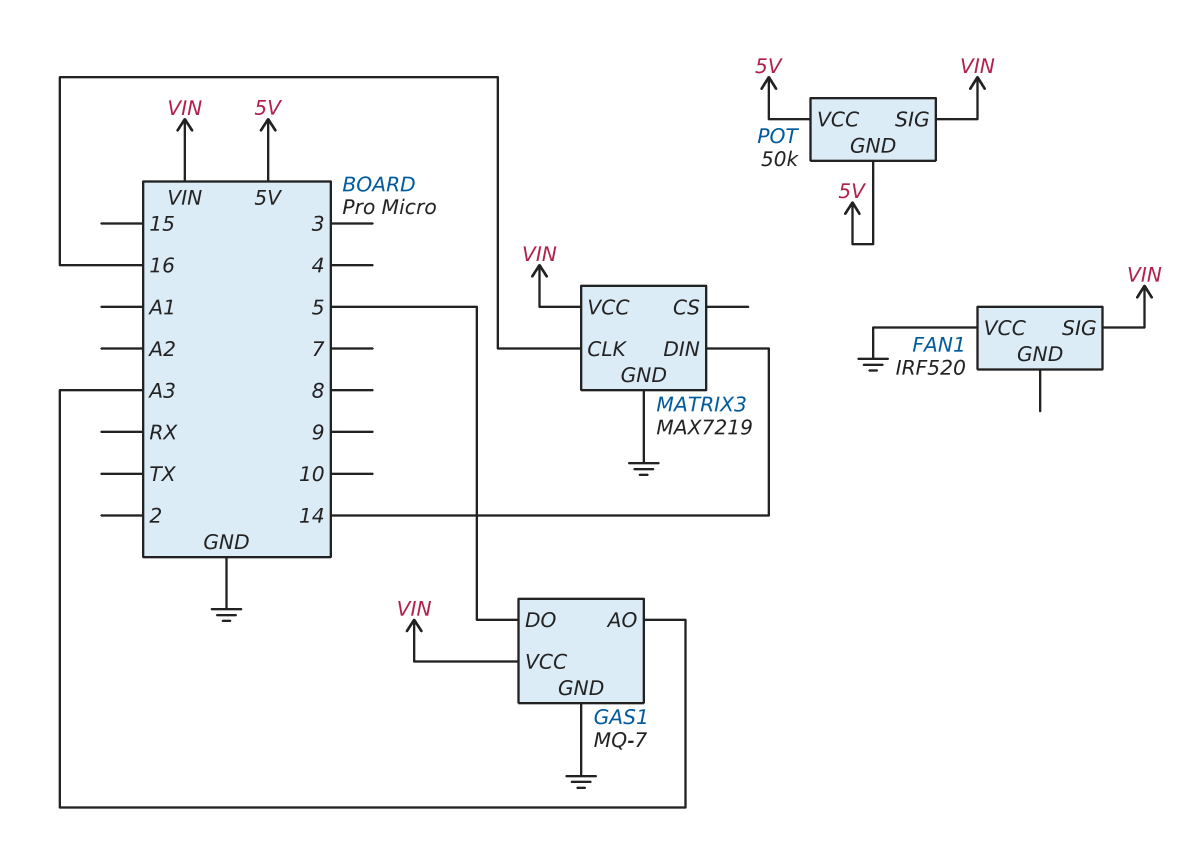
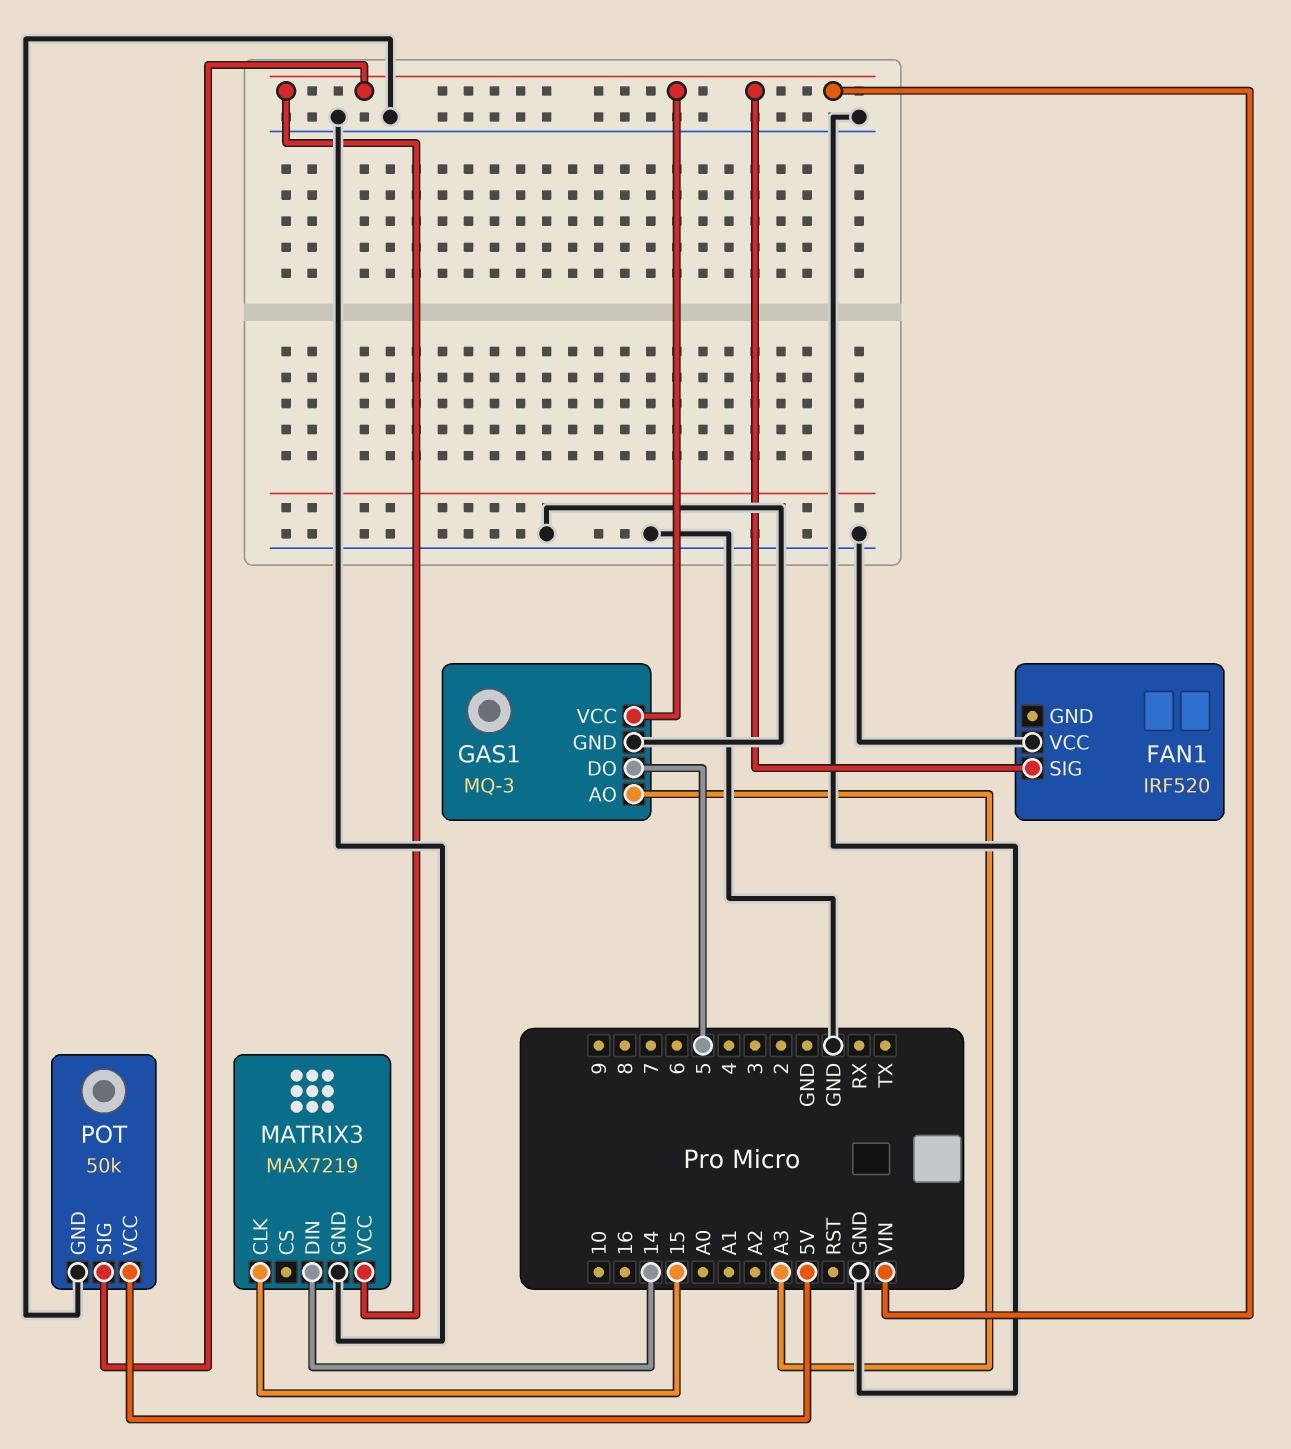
GAS1: MQ-7 -> MQ-3
MATRIX3 pin CLK: 16 -> 15
POT pin GND: 5V -> GND

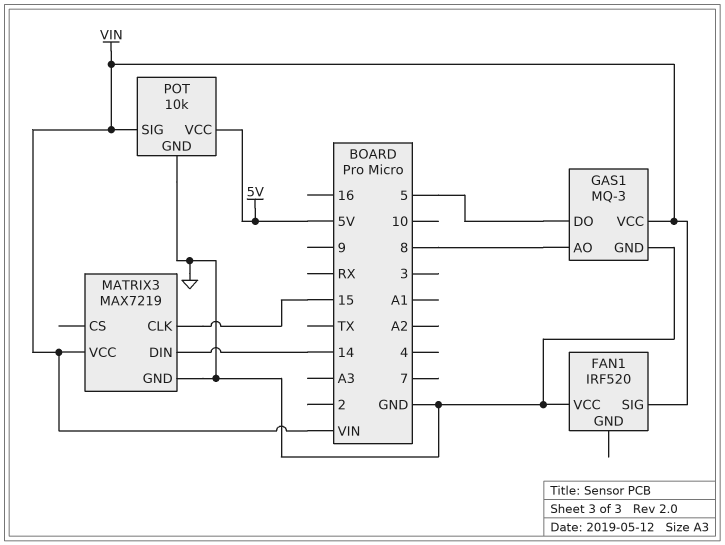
GAS1 pin AO: A3 -> 8
POT: 50k -> 10k

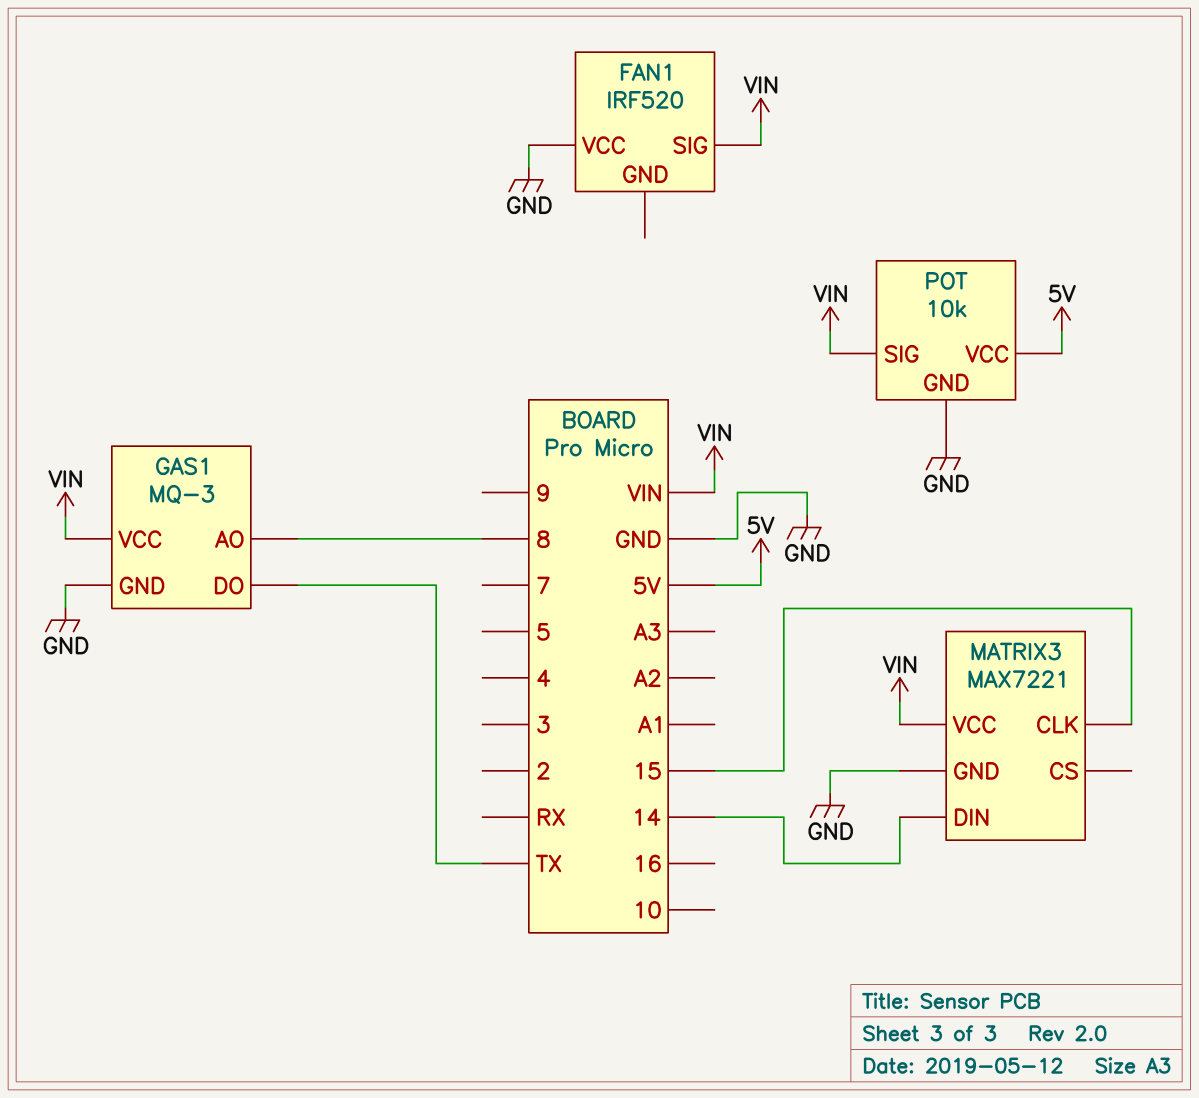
GAS1 pin DO: 5 -> TX
MATRIX3: MAX7219 -> MAX7221

